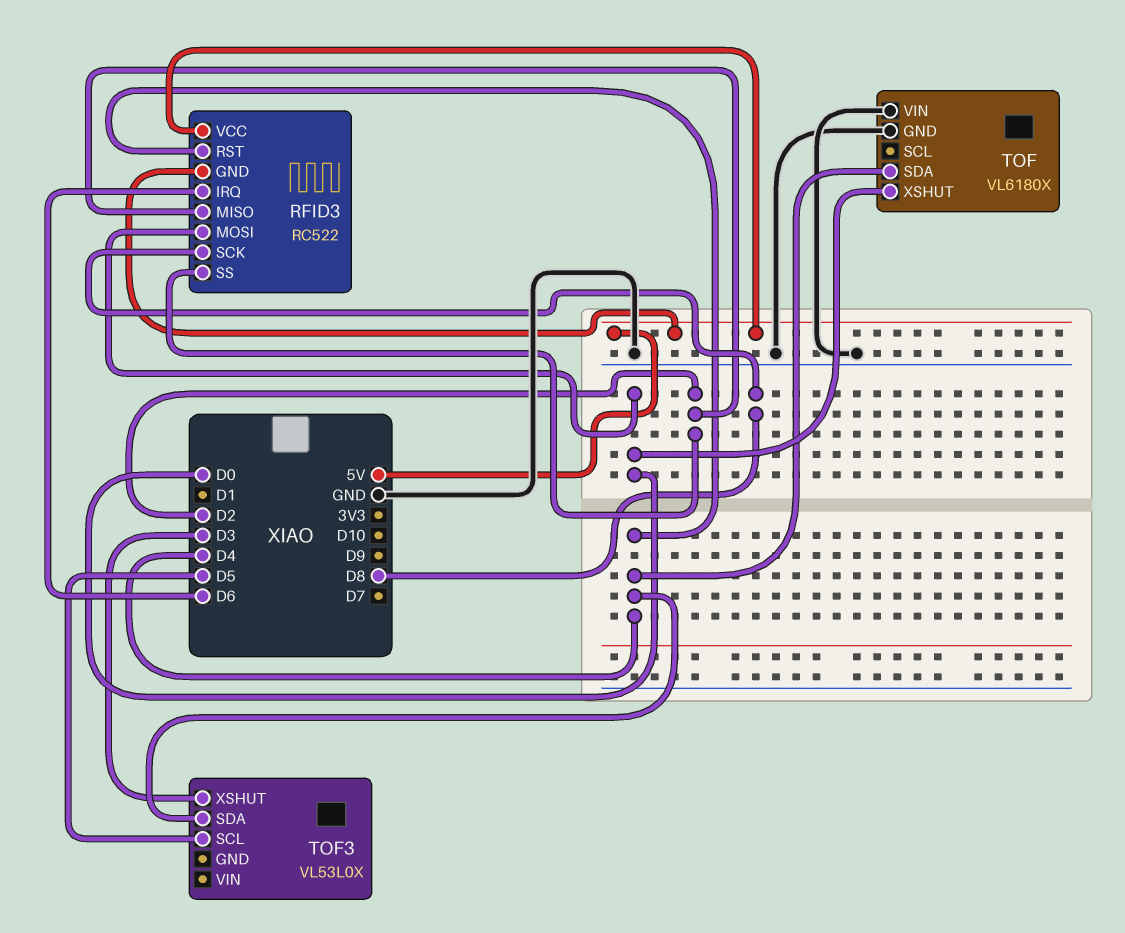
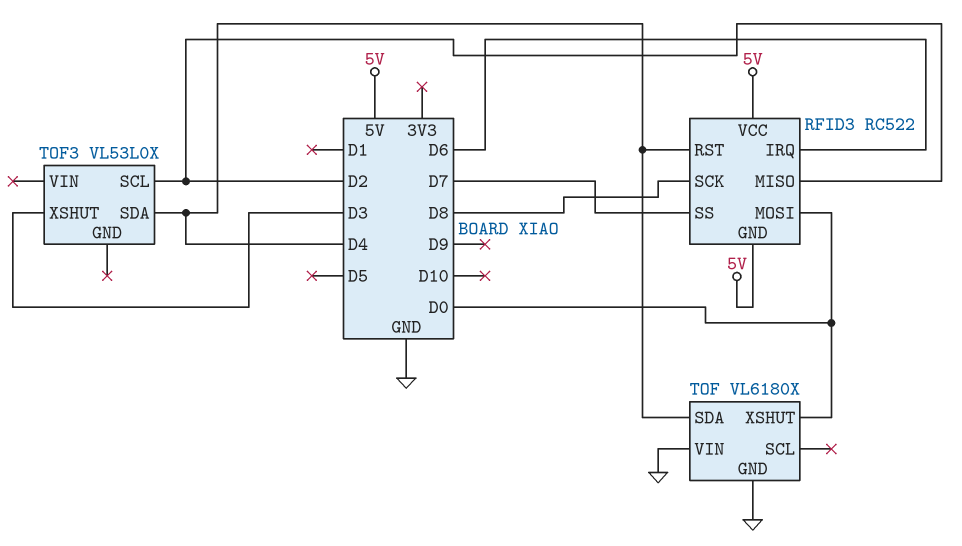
RFID3 pin SS: D2 -> D7
TOF3 pin SCL: D5 -> D2

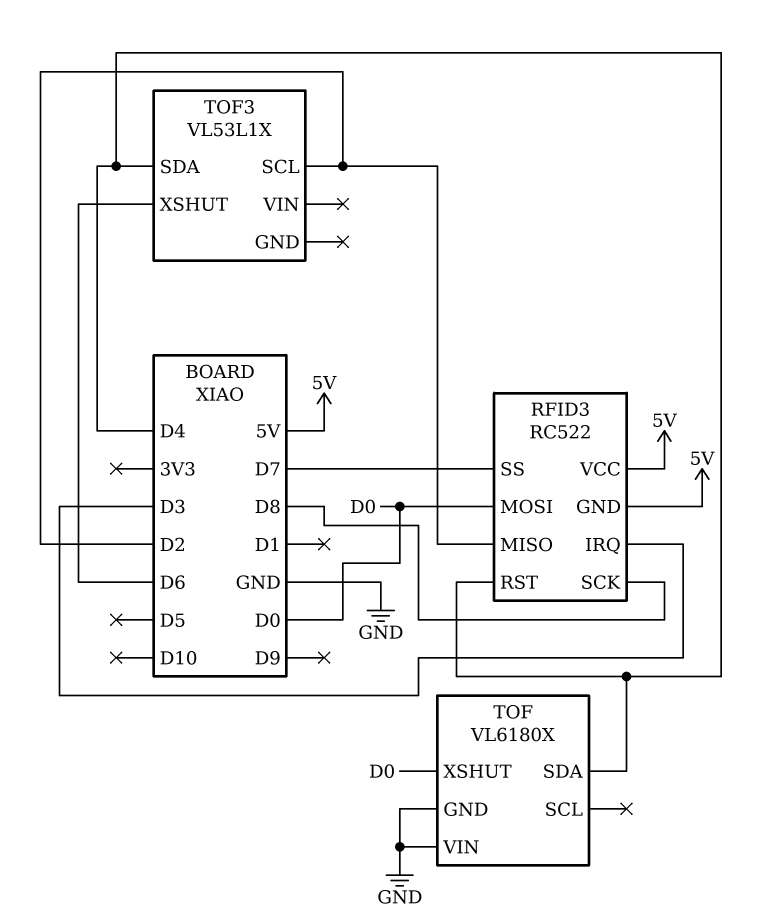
RFID3 pin IRQ: D6 -> D3
TOF3: VL53L0X -> VL53L1X
TOF3 pin XSHUT: D3 -> D6

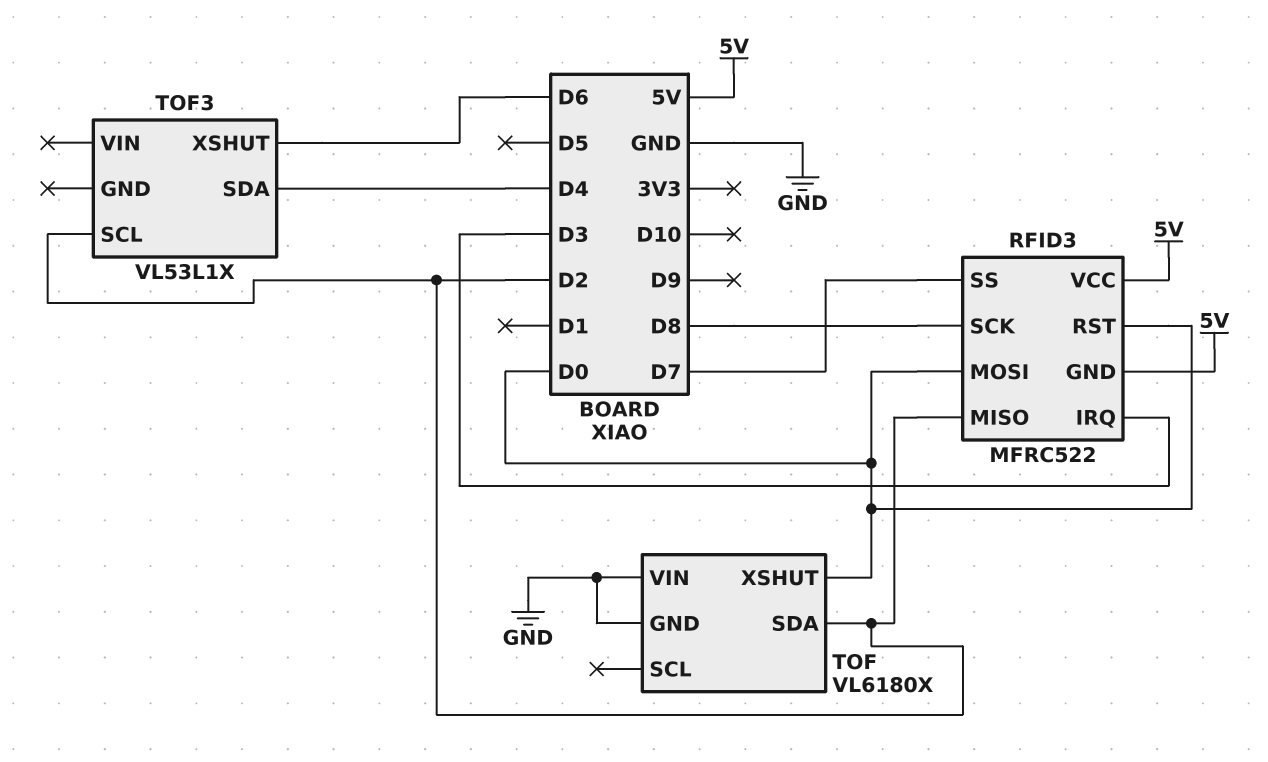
RFID3: RC522 -> MFRC522
RFID3 pin RST: D4 -> D0
TOF pin SDA: D4 -> D2

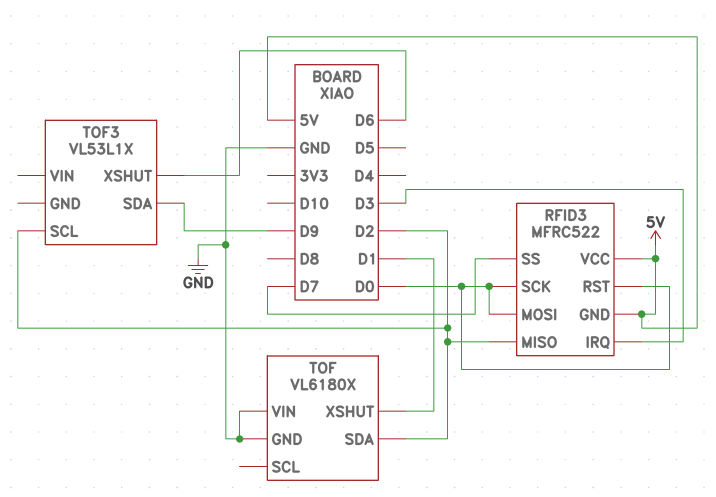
RFID3 pin SCK: D8 -> D0
TOF pin XSHUT: D0 -> D1
TOF3 pin SDA: D4 -> D9

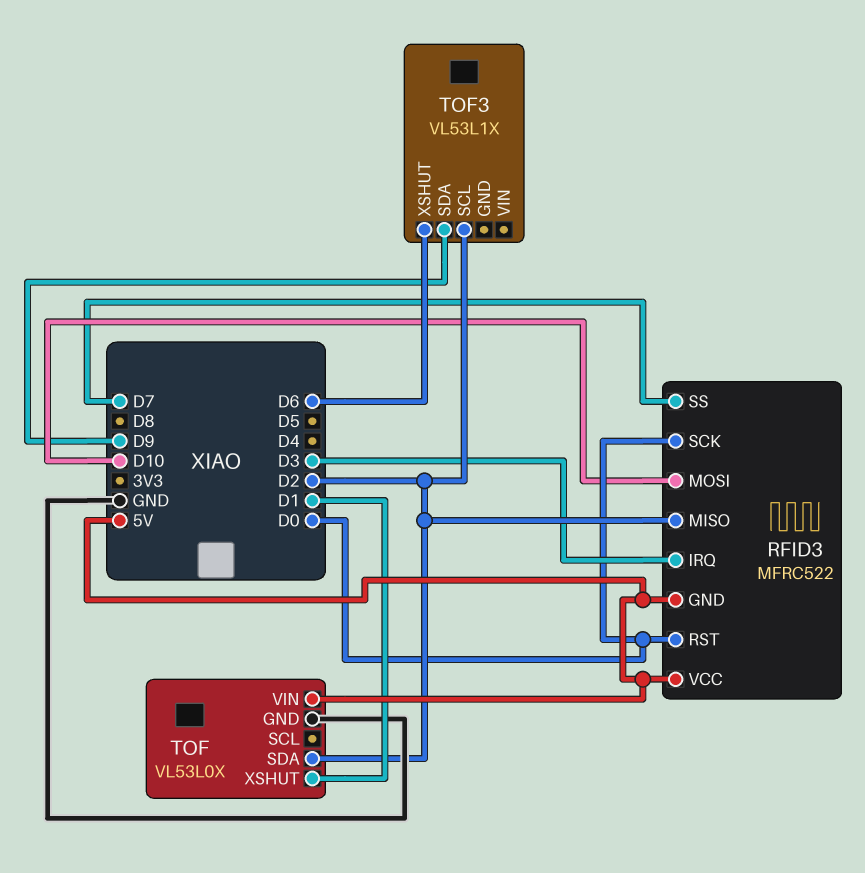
RFID3 pin MOSI: D0 -> D10
TOF: VL6180X -> VL53L0X
TOF pin VIN: GND -> 5V

